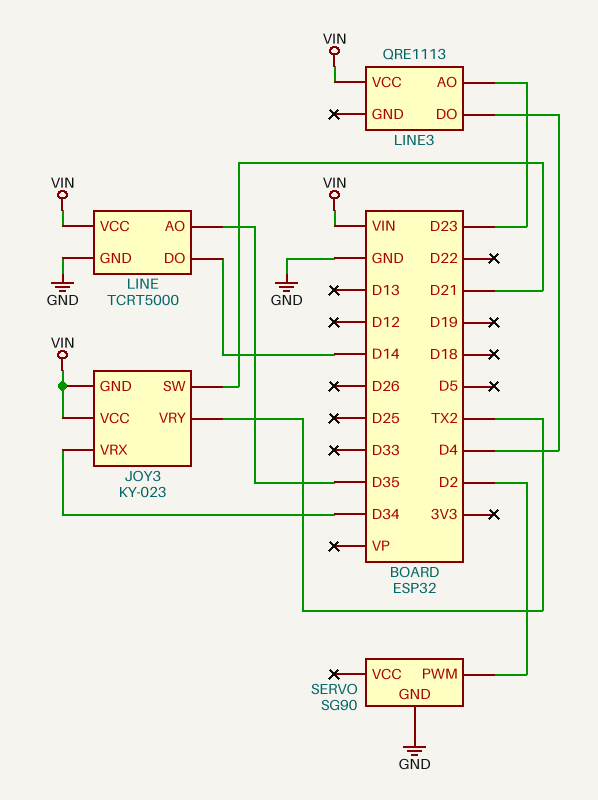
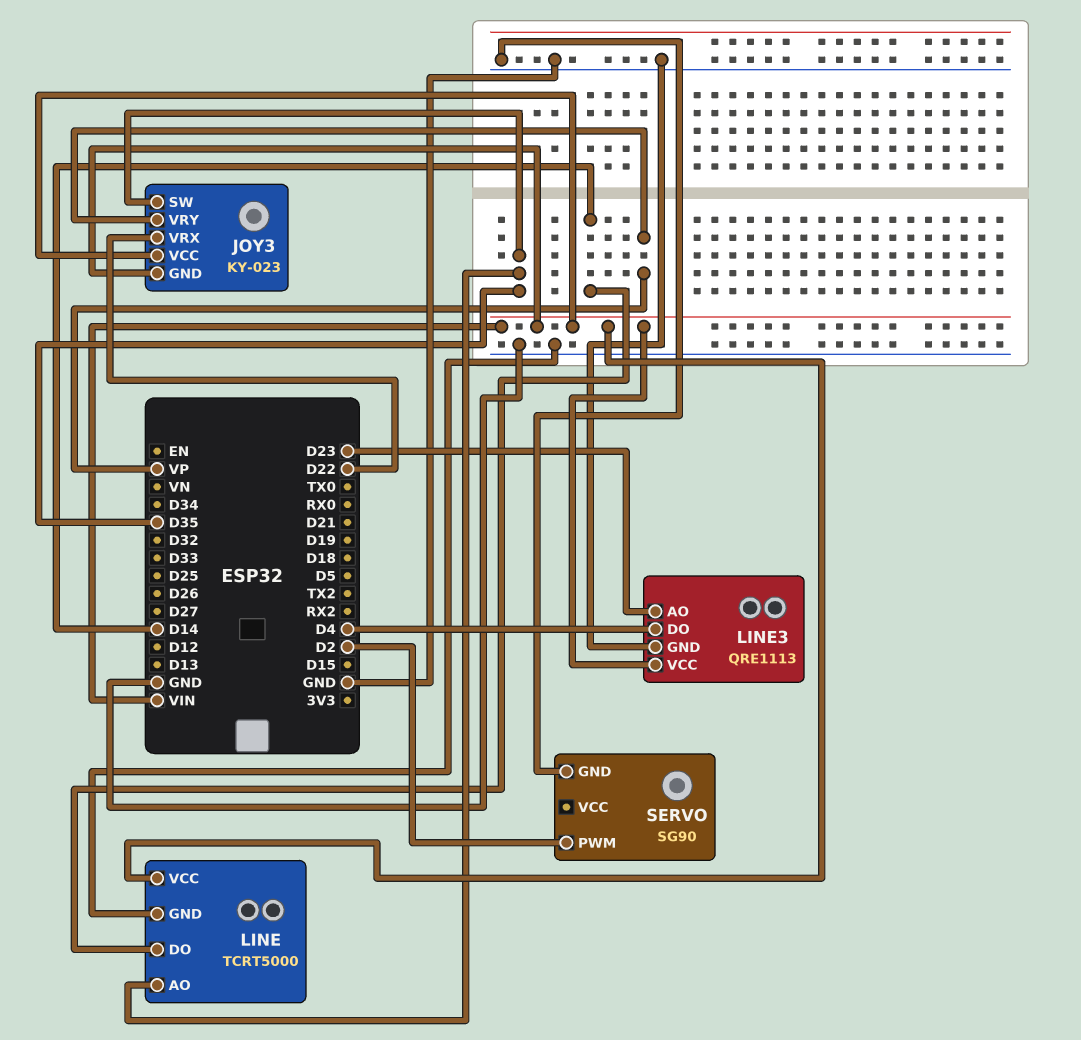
JOY3 pin SW: D21 -> D35
JOY3 pin VRX: D34 -> D22
JOY3 pin VRY: TX2 -> VP
LINE3 pin GND: none -> GND

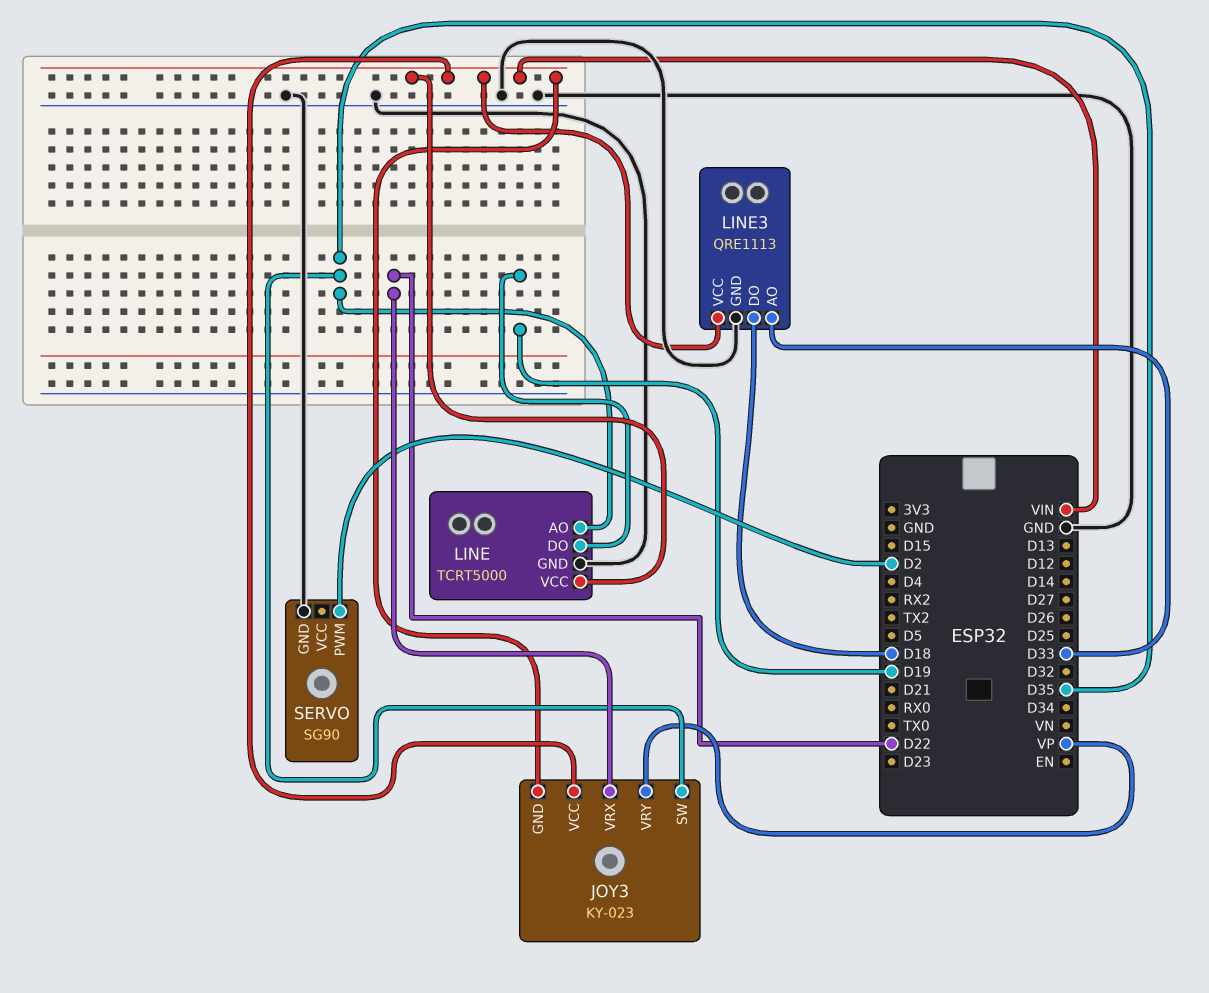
LINE pin DO: D14 -> D19
LINE3 pin AO: D23 -> D33
LINE3 pin DO: D4 -> D18

